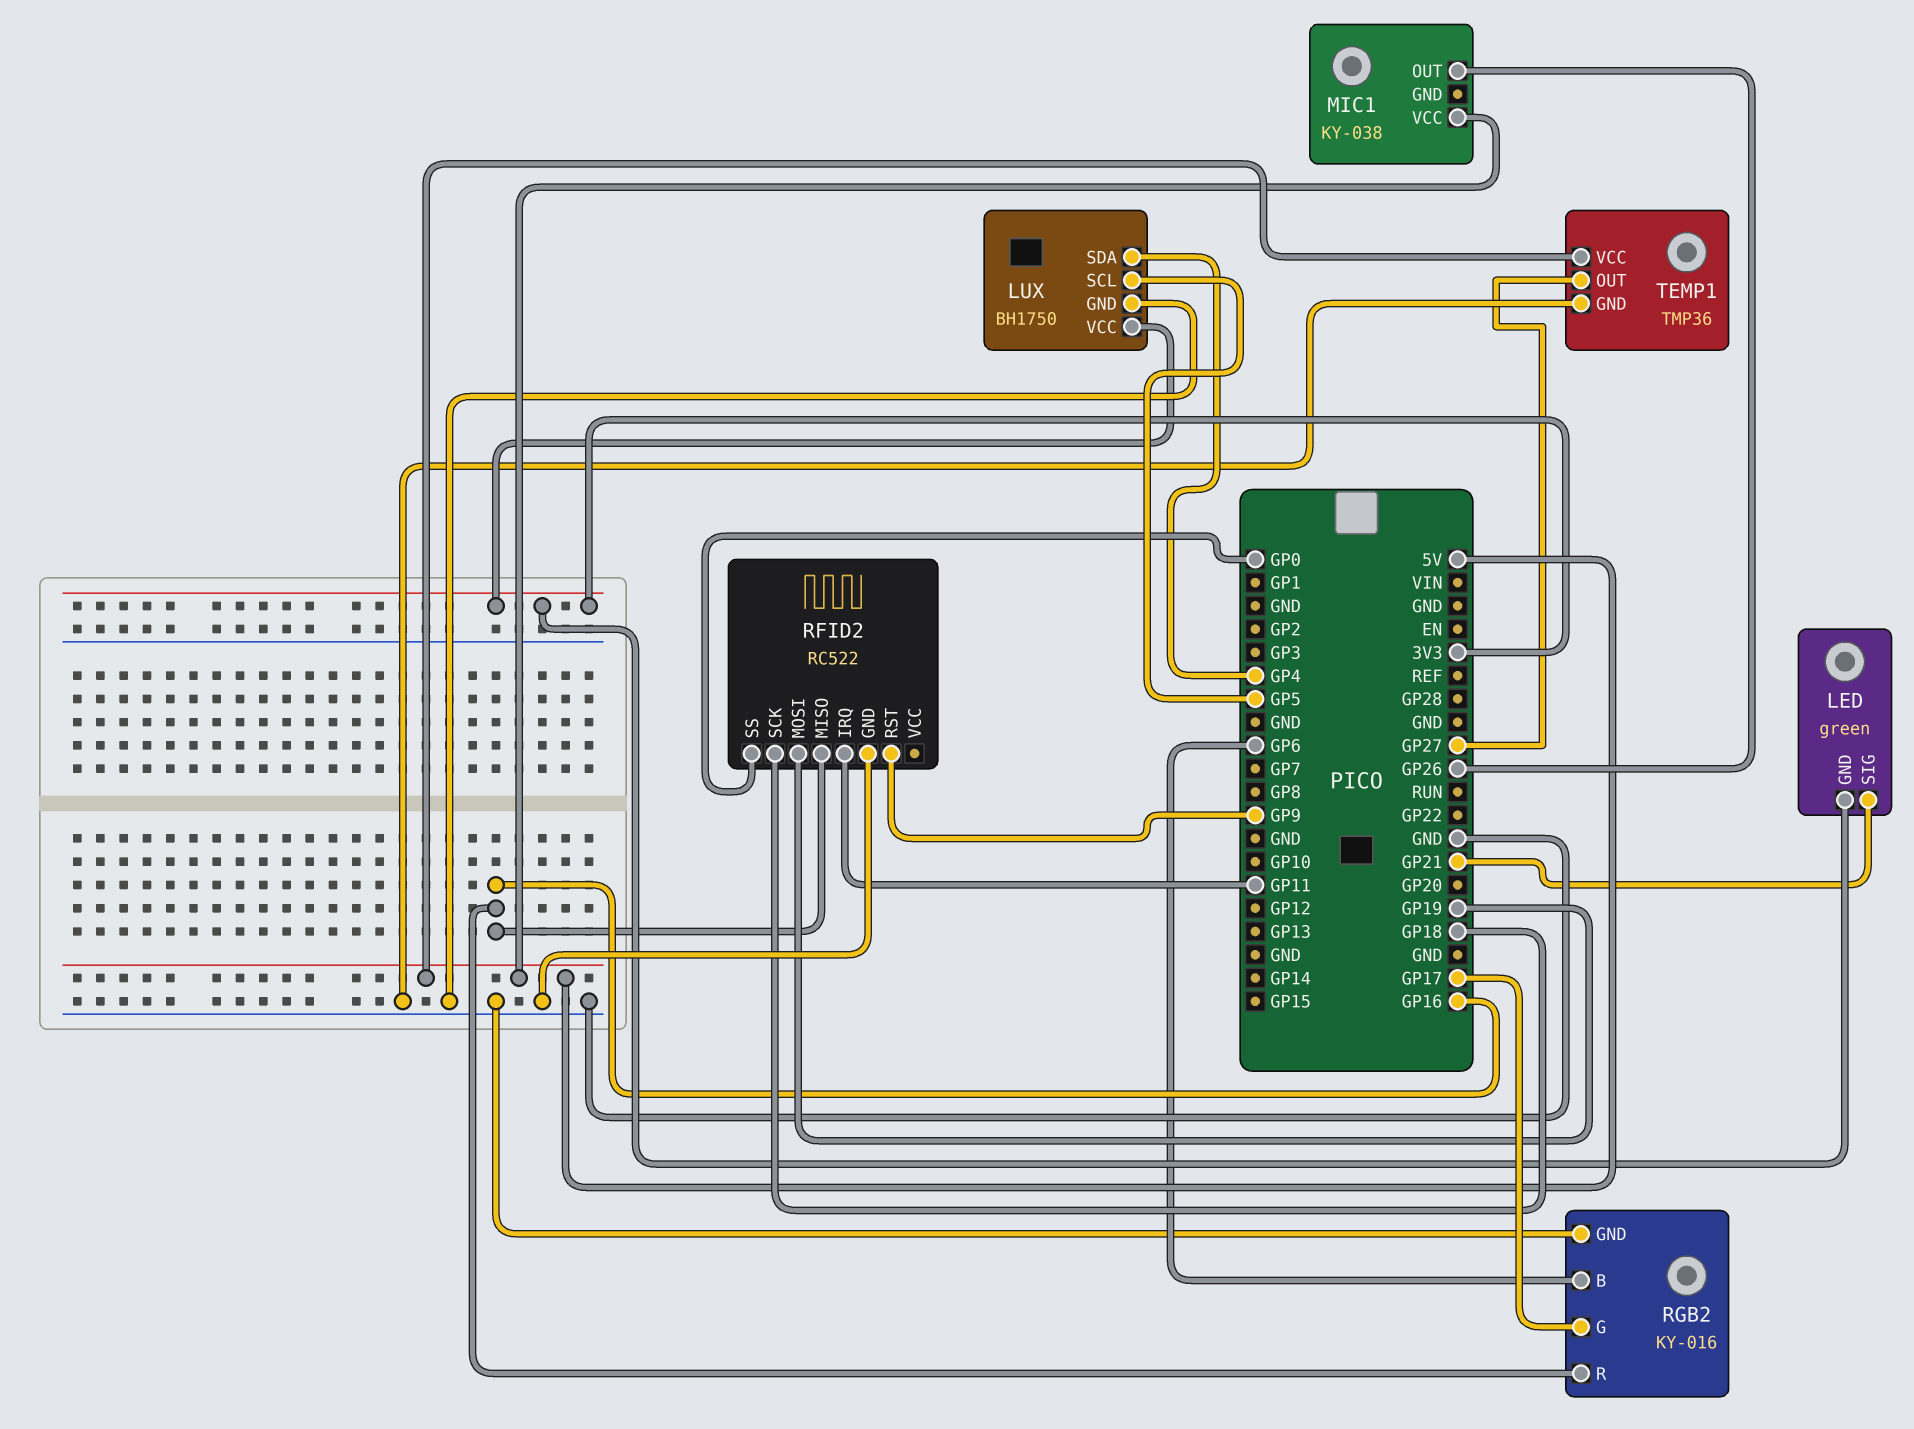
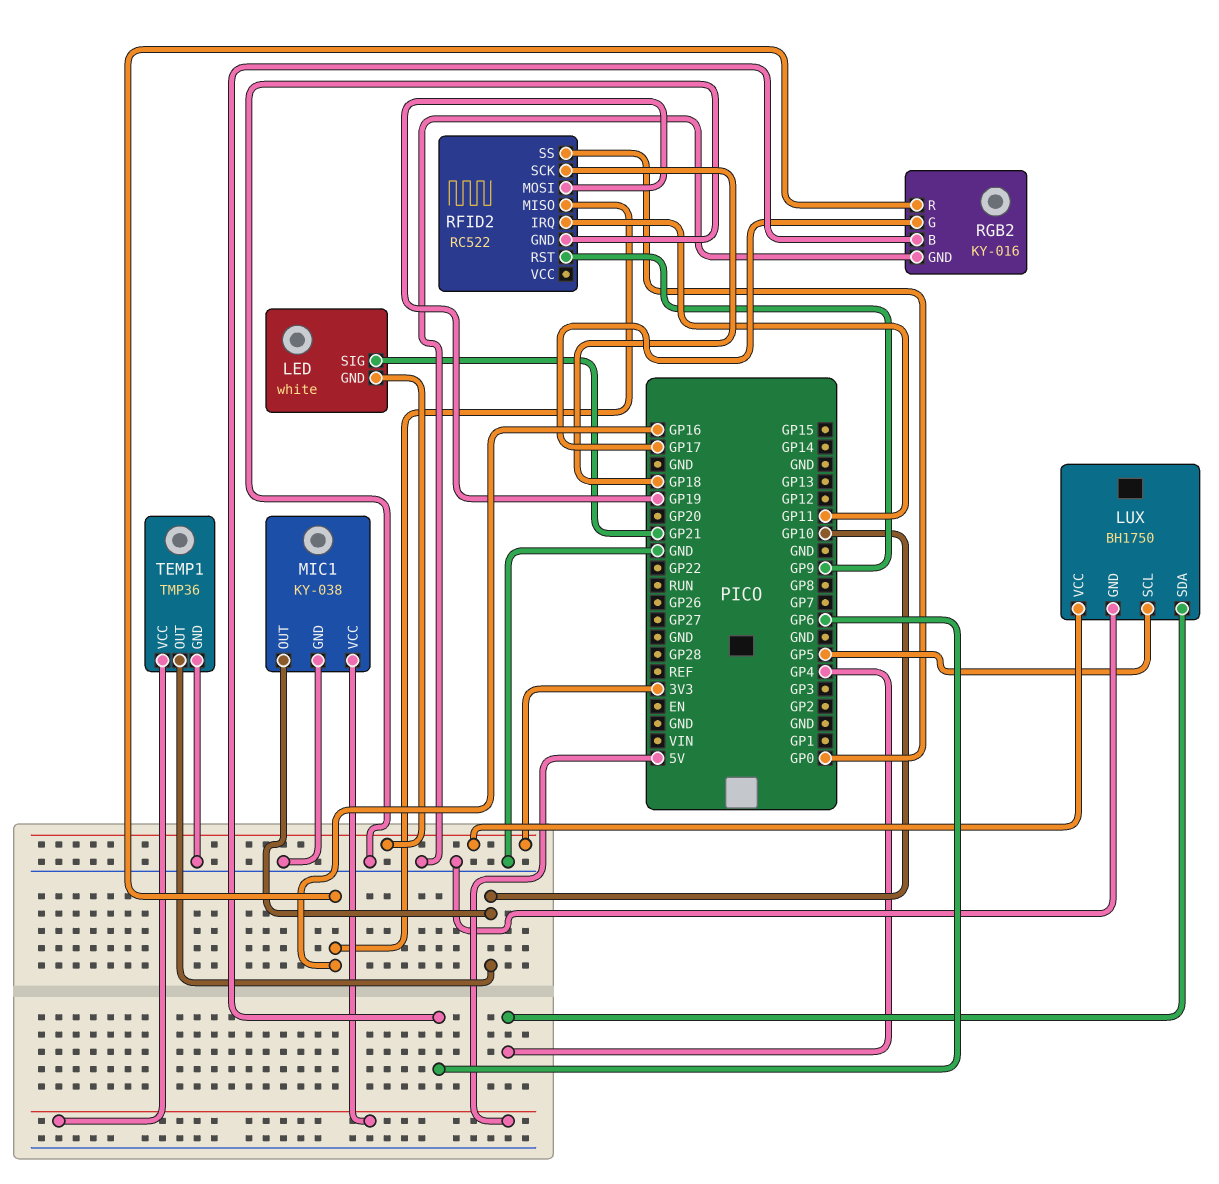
LED: green -> white
MIC1 pin GND: none -> GND
MIC1 pin OUT: GP26 -> GP10
TEMP1 pin OUT: GP27 -> GP10

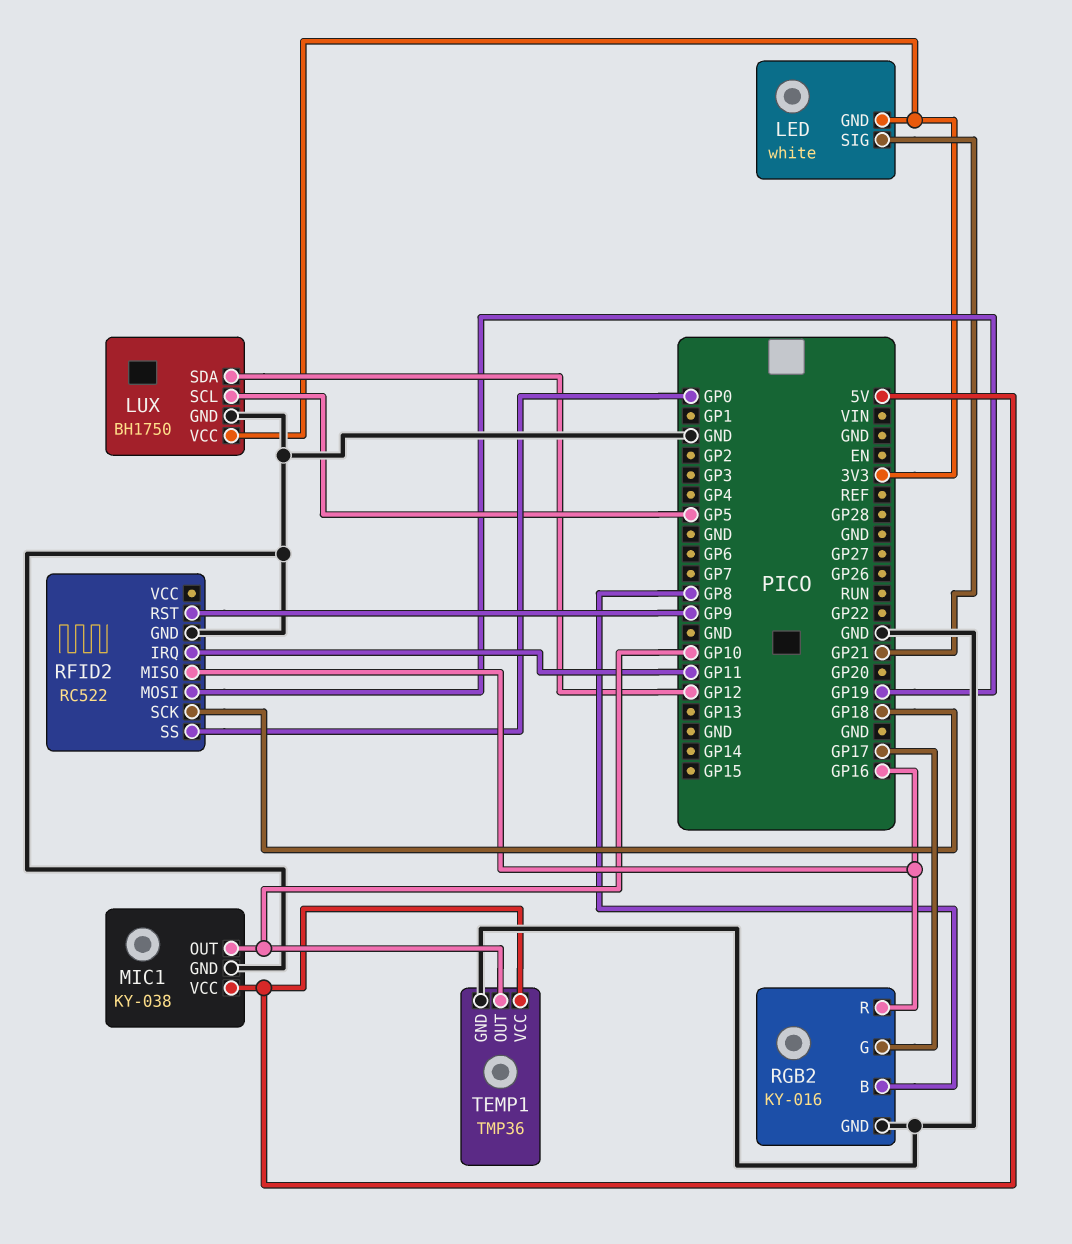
LUX pin SDA: GP4 -> GP12
RGB2 pin B: GP6 -> GP8

